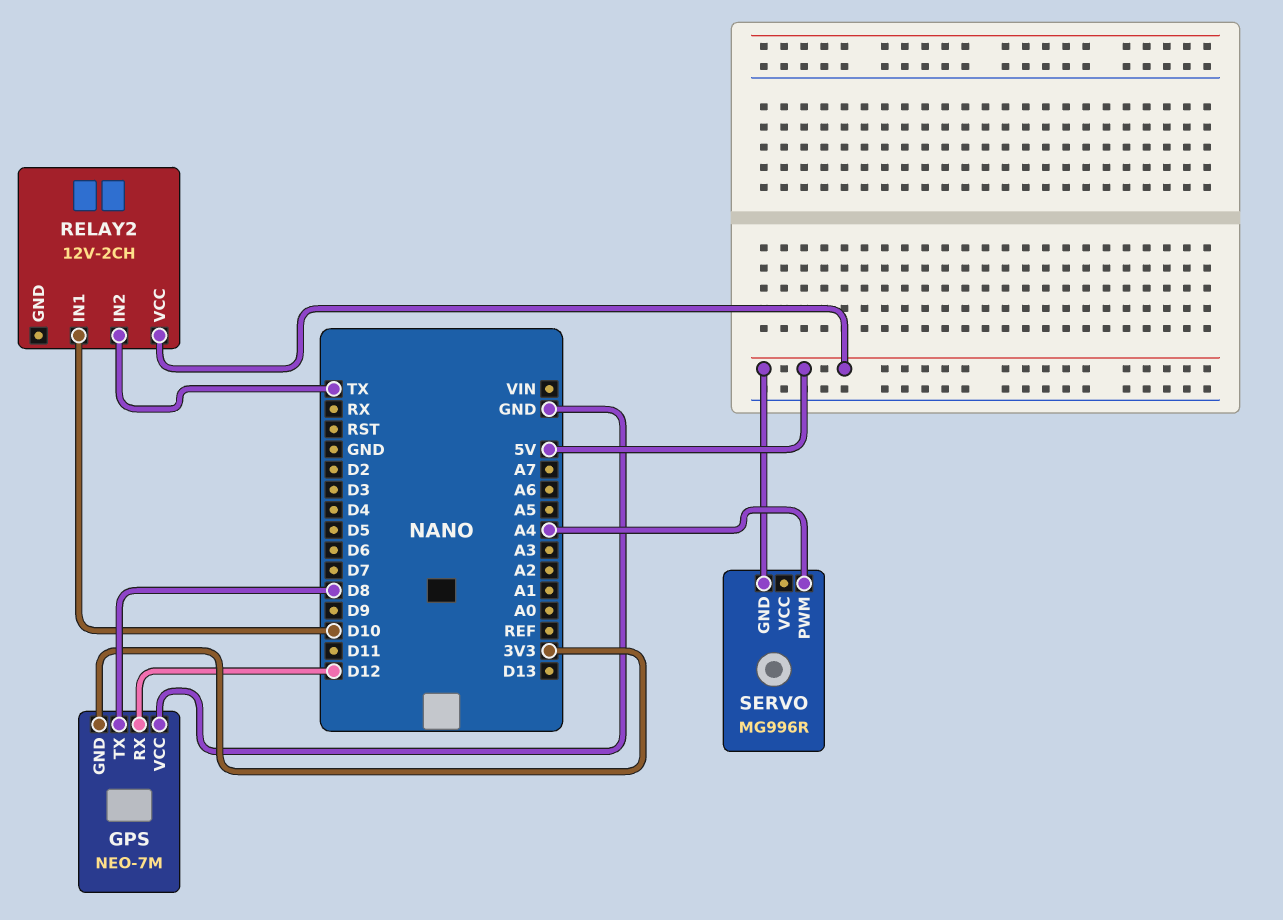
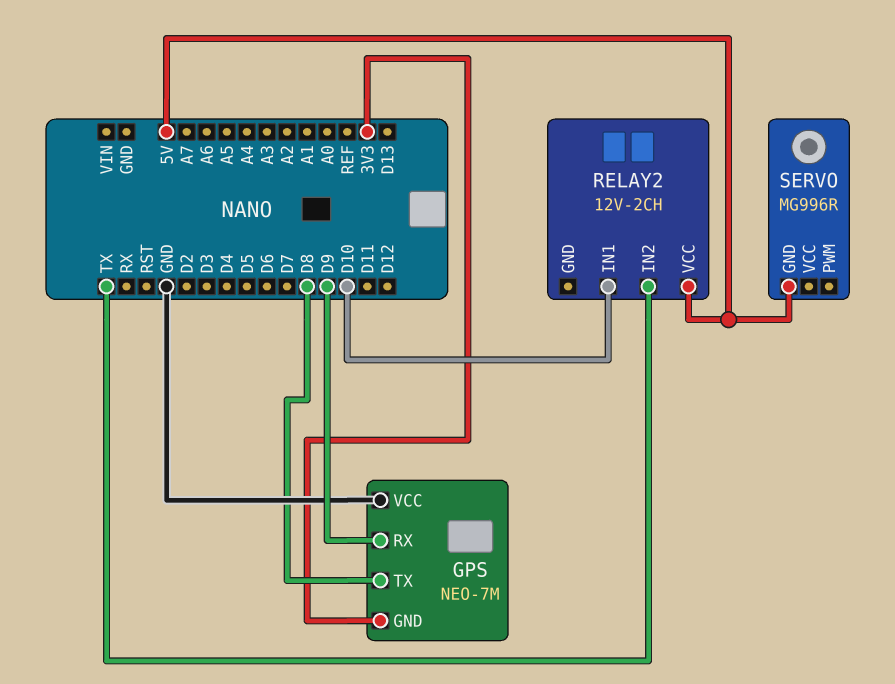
GPS pin RX: D12 -> D9
SERVO pin PWM: A4 -> none

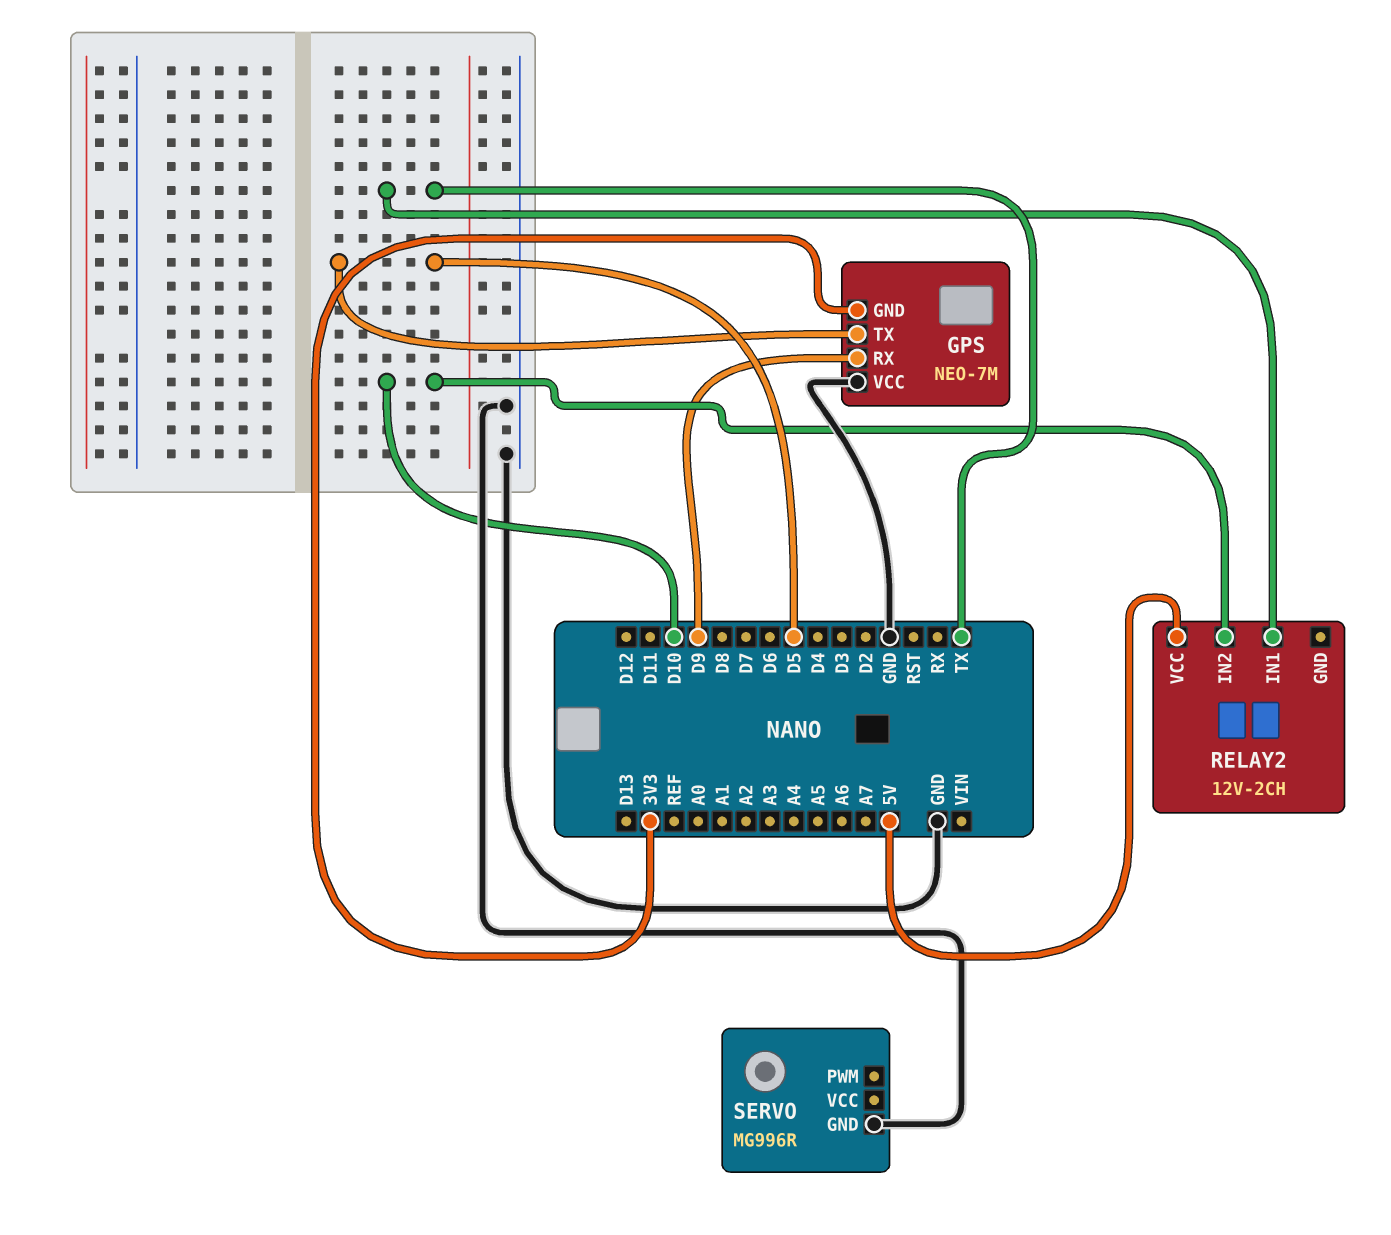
GPS pin TX: D8 -> D5
RELAY2 pin IN1: D10 -> TX
RELAY2 pin IN2: TX -> D10
SERVO pin GND: 5V -> GND

